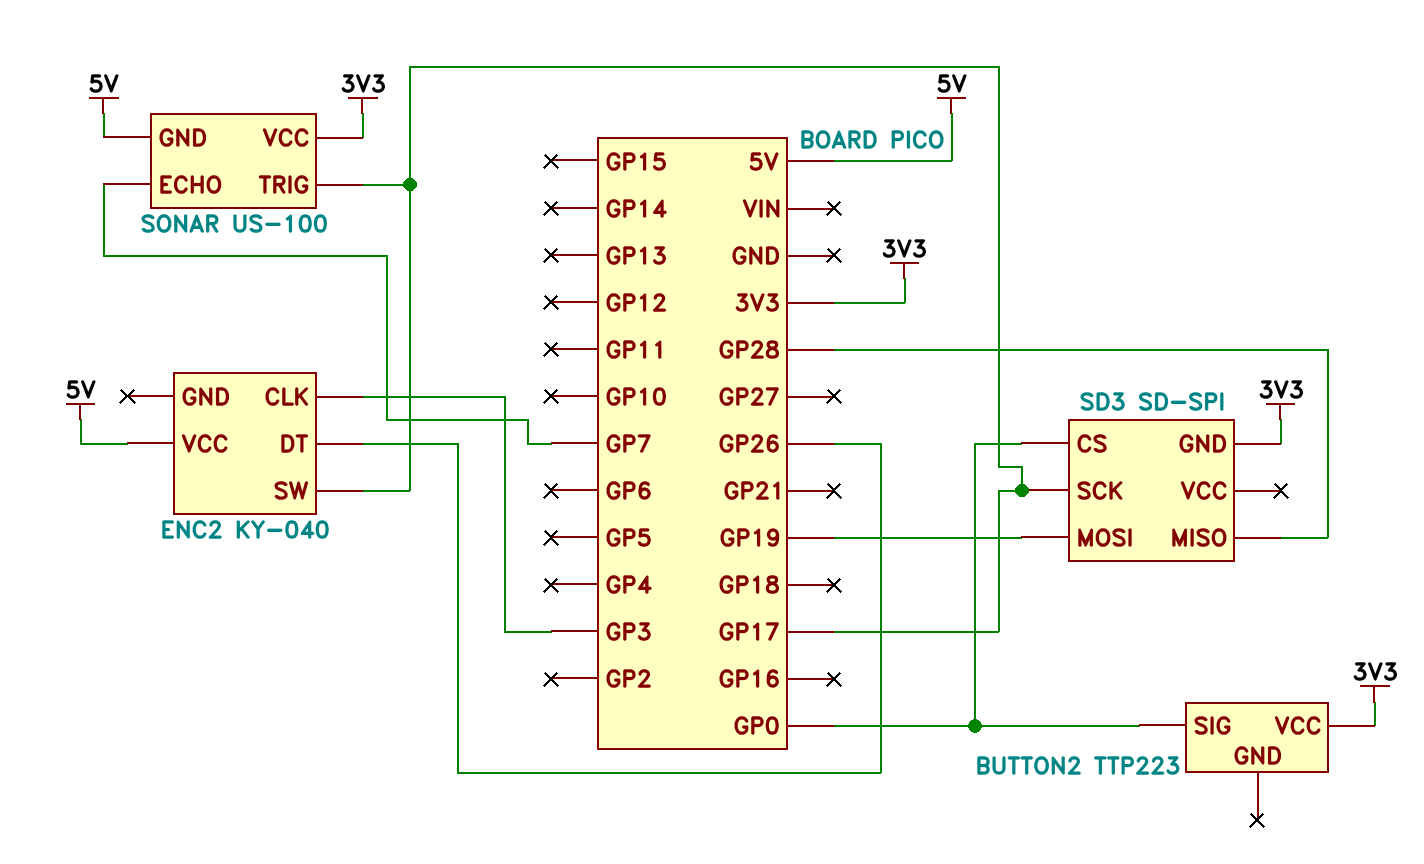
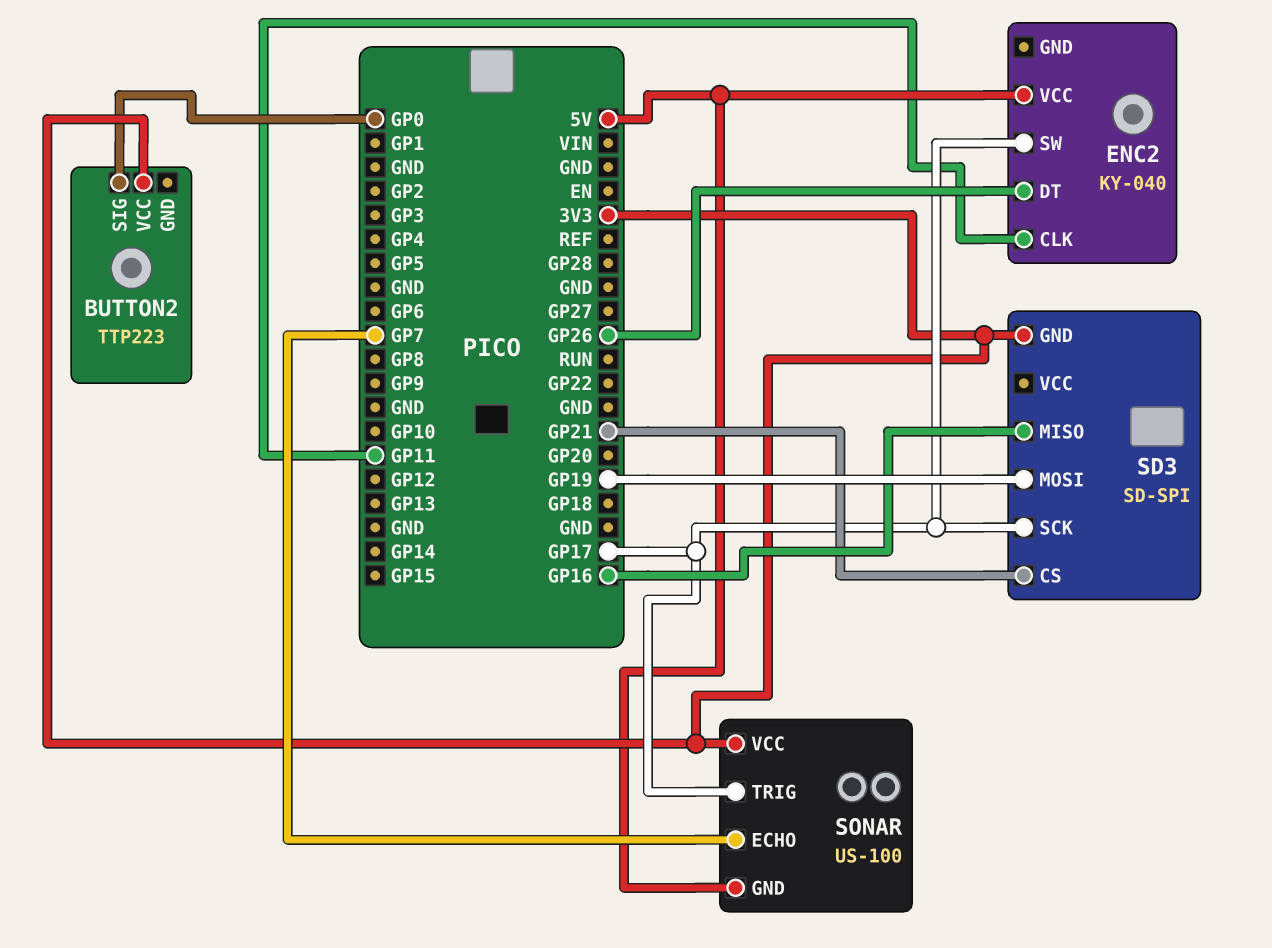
ENC2 pin CLK: GP3 -> GP11
SD3 pin CS: GP0 -> GP21
SD3 pin MISO: GP28 -> GP16

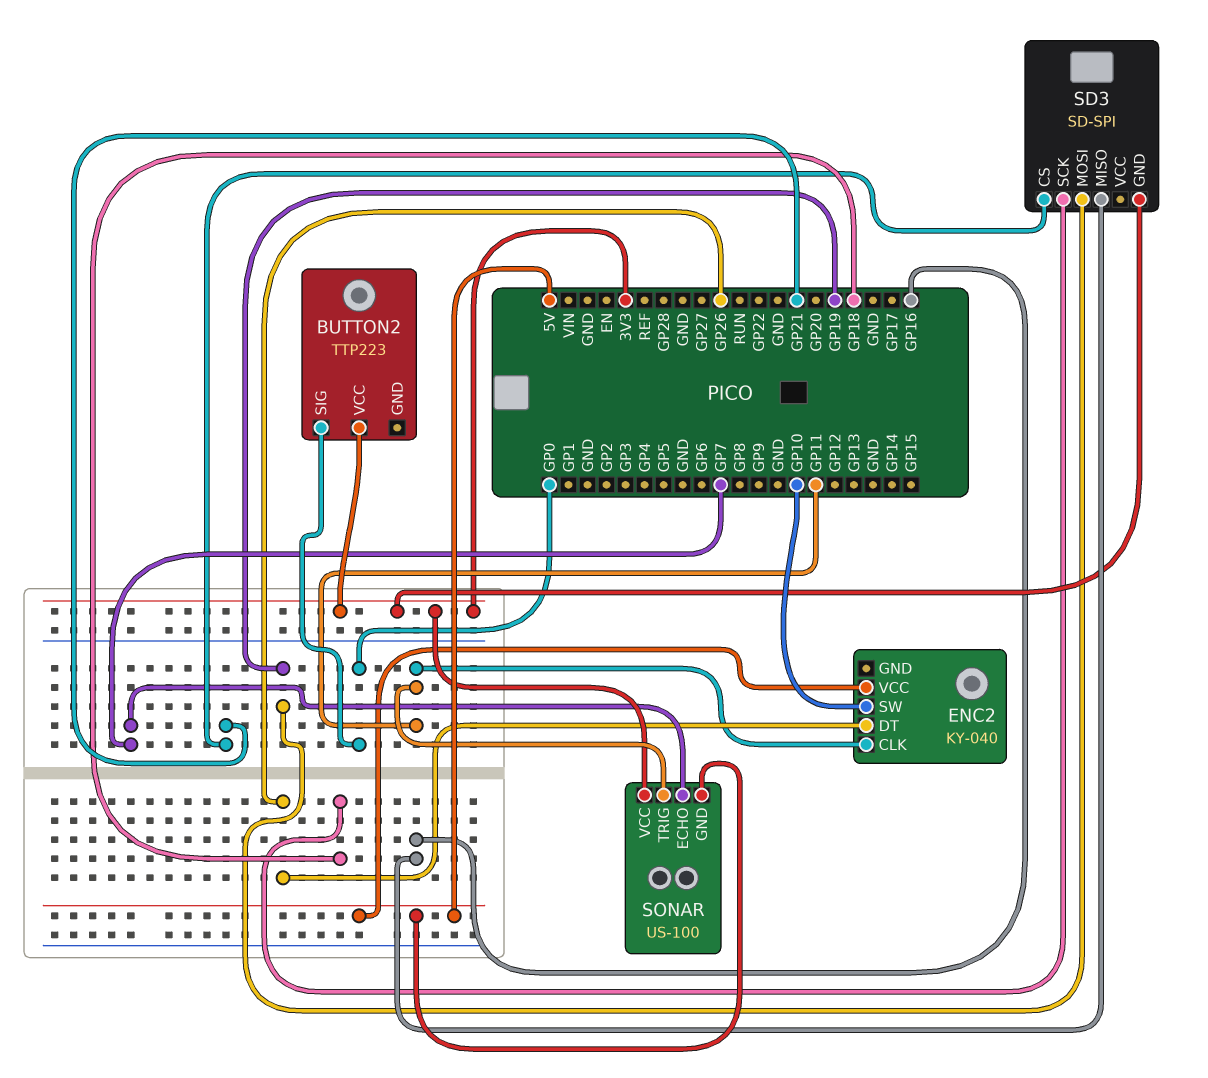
ENC2 pin SW: GP17 -> GP10
SD3 pin SCK: GP17 -> GP18
SONAR pin TRIG: GP17 -> GP11

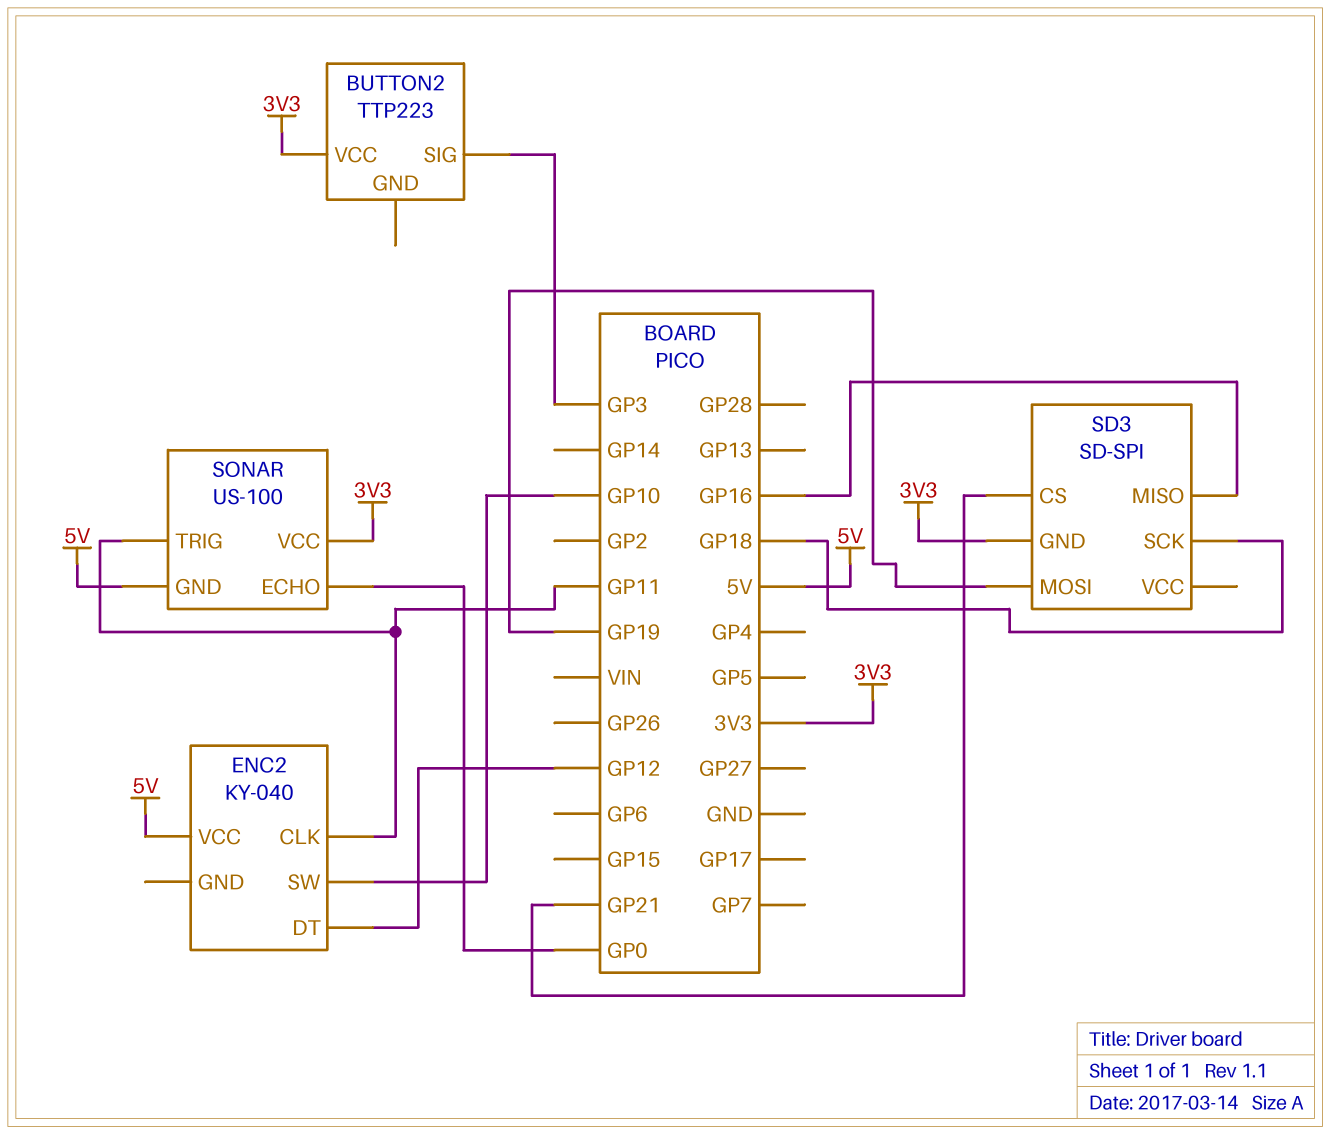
BUTTON2 pin SIG: GP0 -> GP3
ENC2 pin DT: GP26 -> GP12
SONAR pin ECHO: GP7 -> GP0

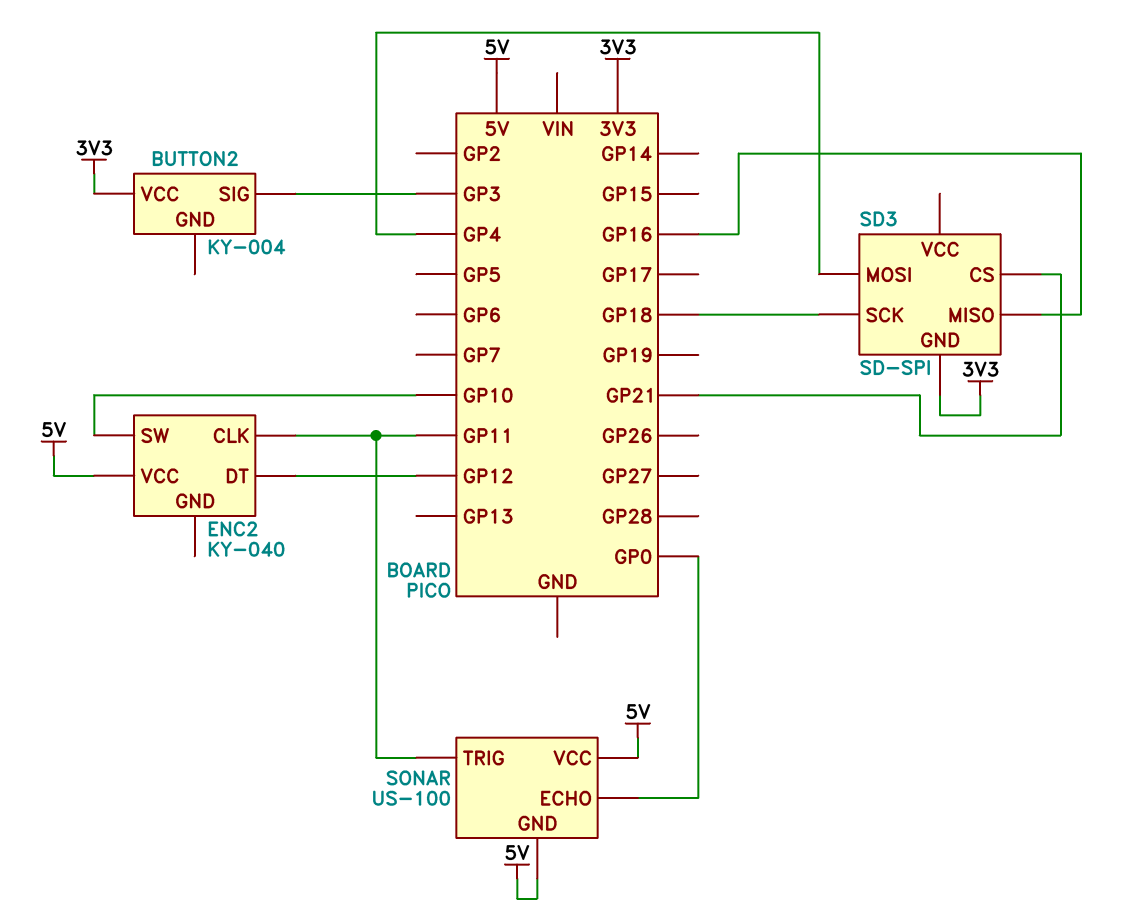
BUTTON2: TTP223 -> KY-004
SD3 pin MOSI: GP19 -> GP4
SONAR pin VCC: 3V3 -> 5V

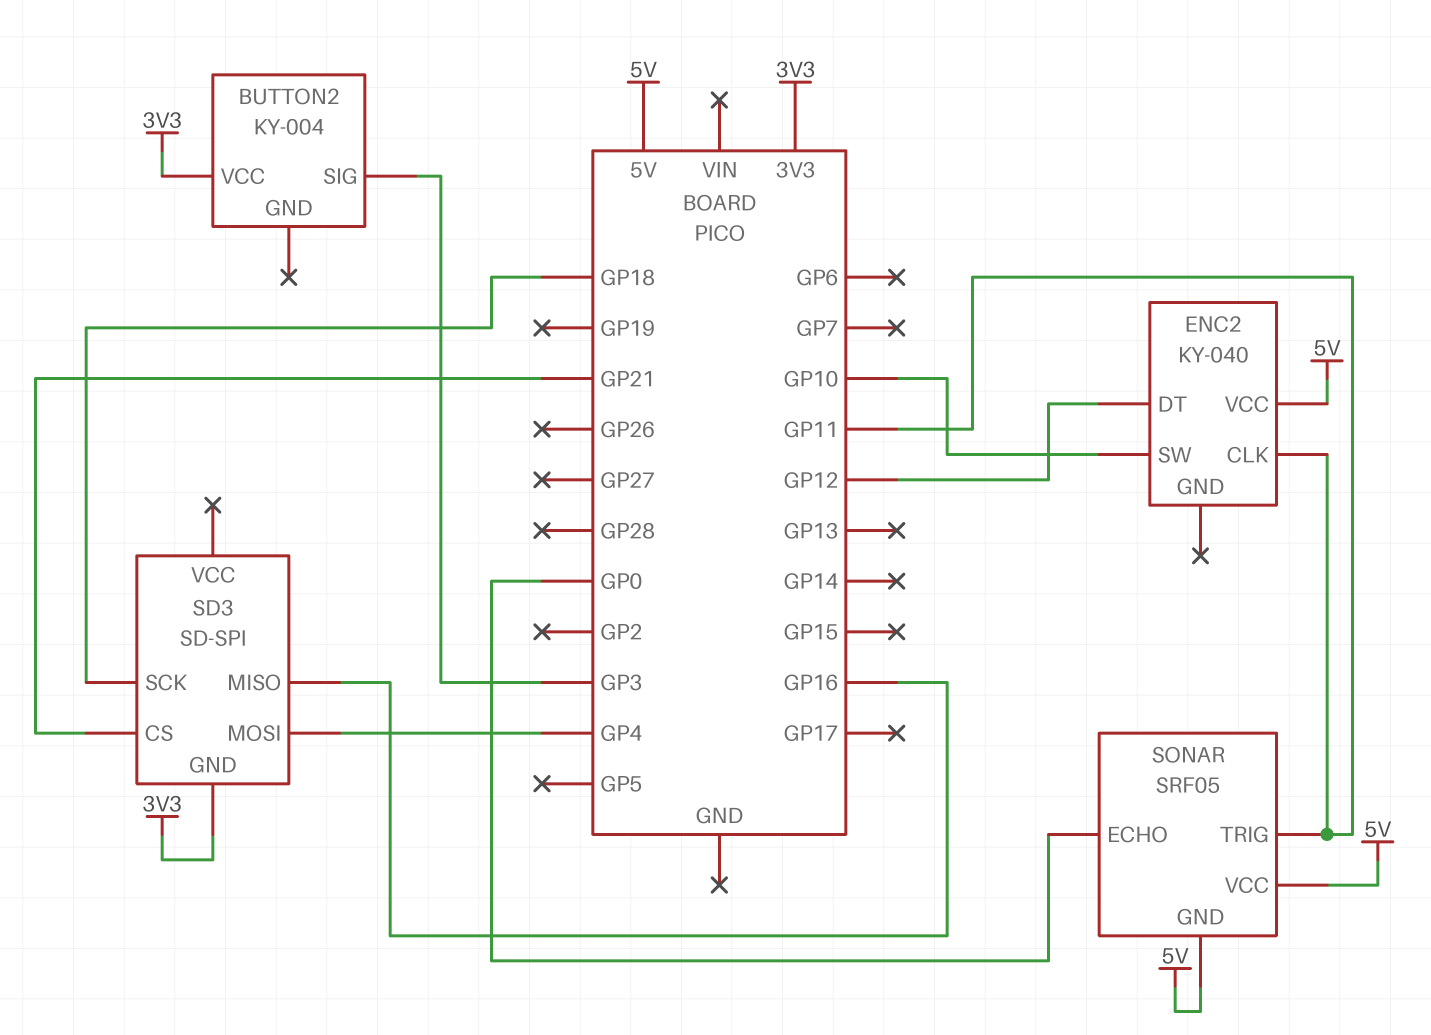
SONAR: US-100 -> SRF05

